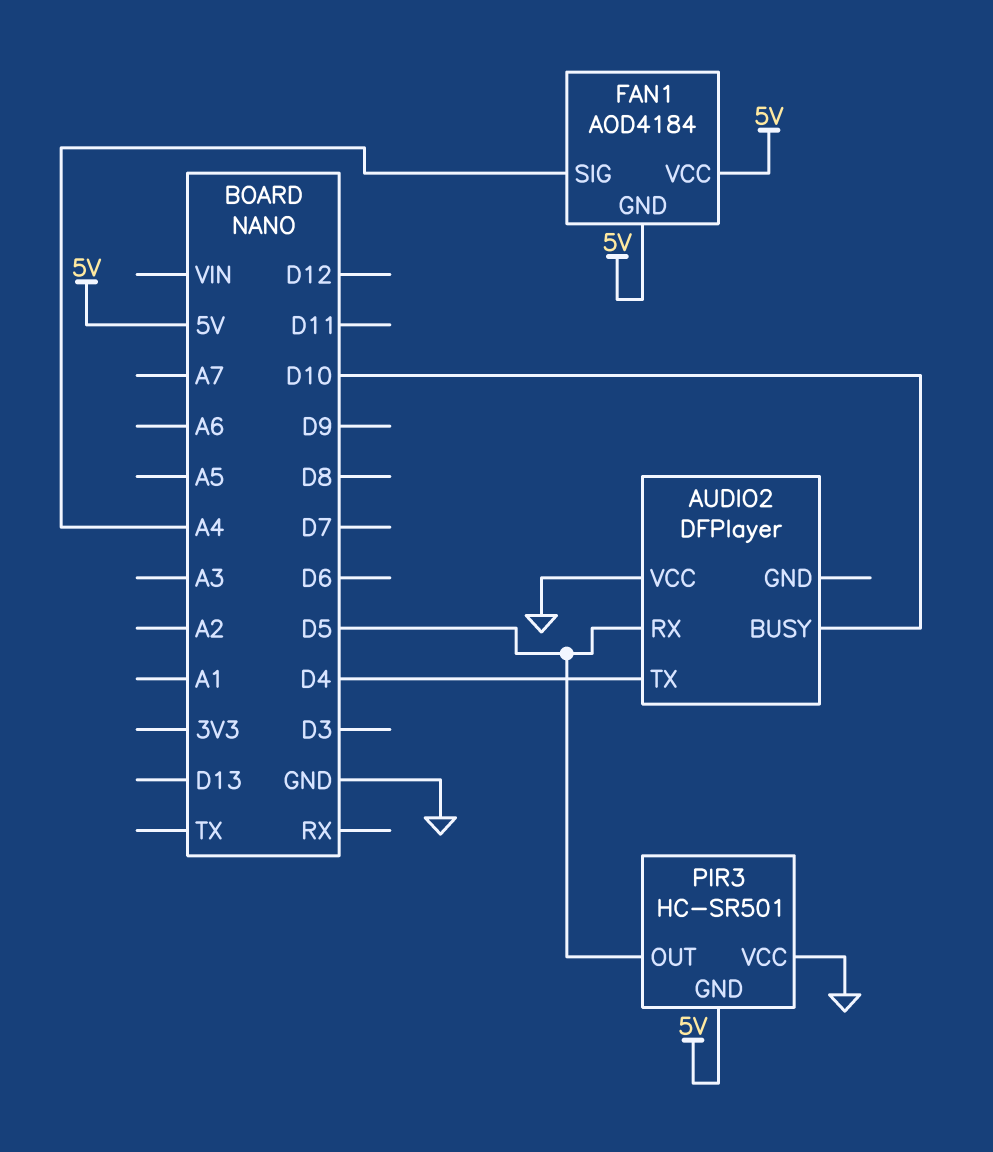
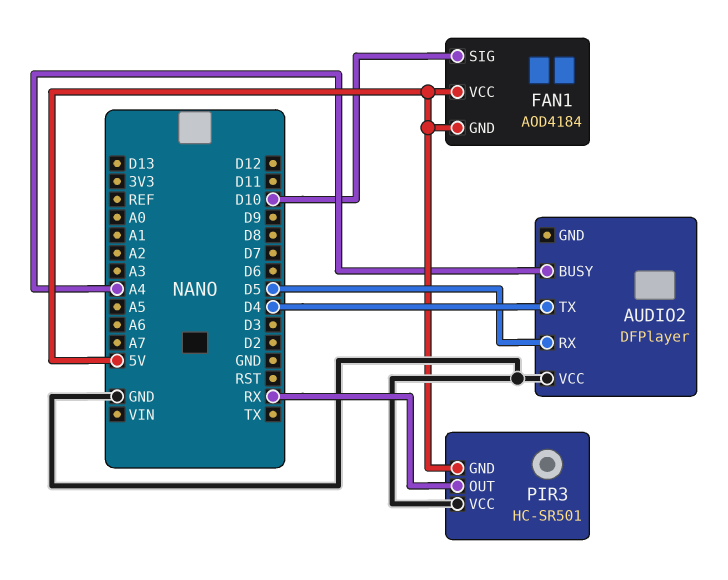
AUDIO2 pin BUSY: D10 -> A4
FAN1 pin SIG: A4 -> D10
PIR3 pin OUT: D5 -> RX

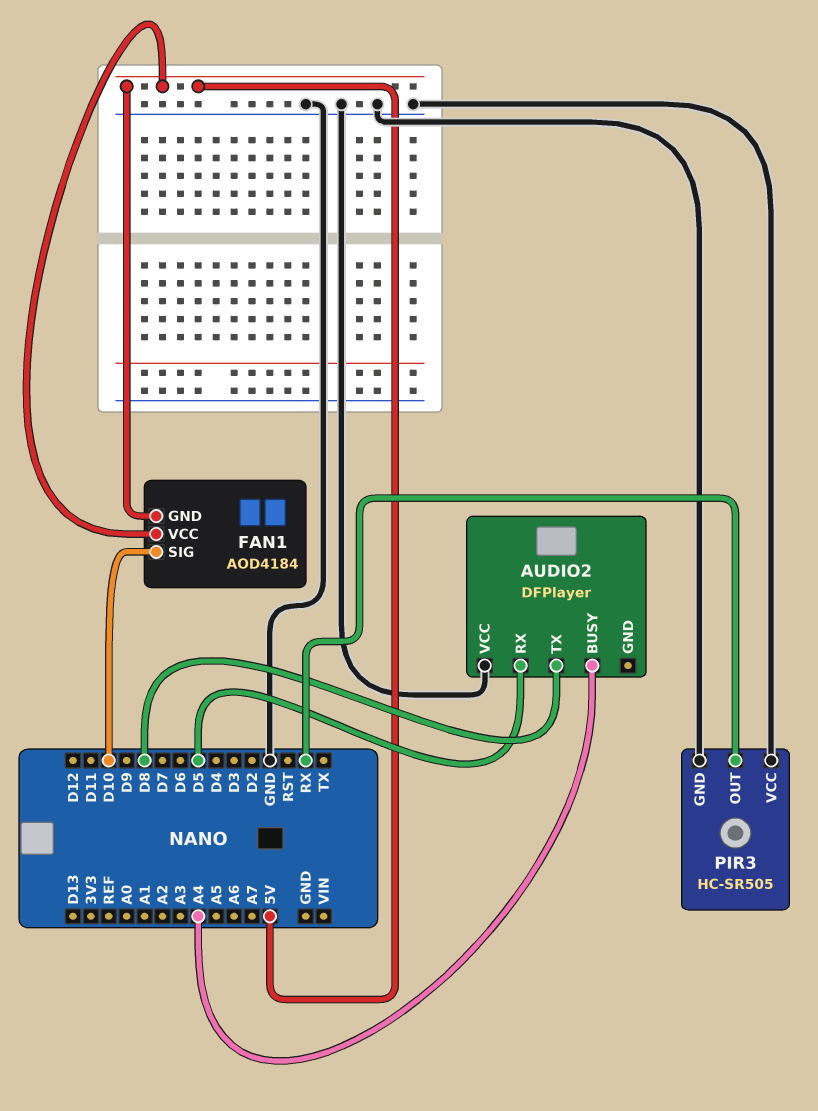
AUDIO2 pin TX: D4 -> D8
PIR3: HC-SR501 -> HC-SR505
PIR3 pin GND: 5V -> GND

